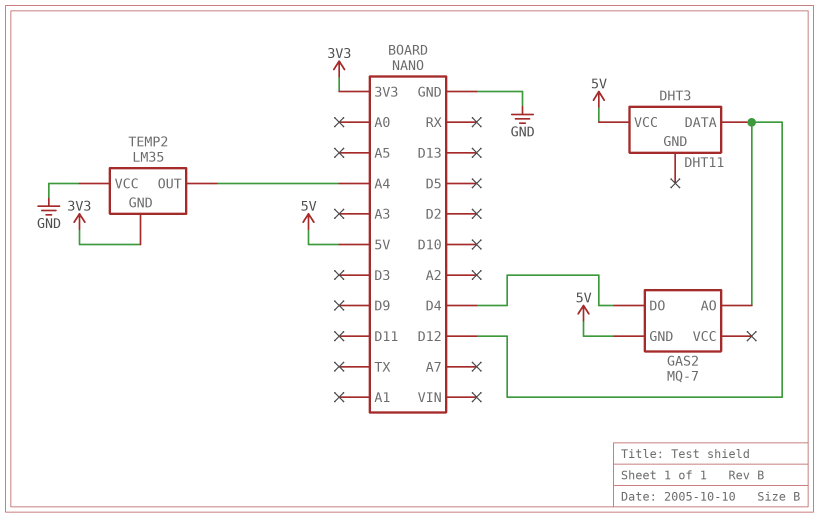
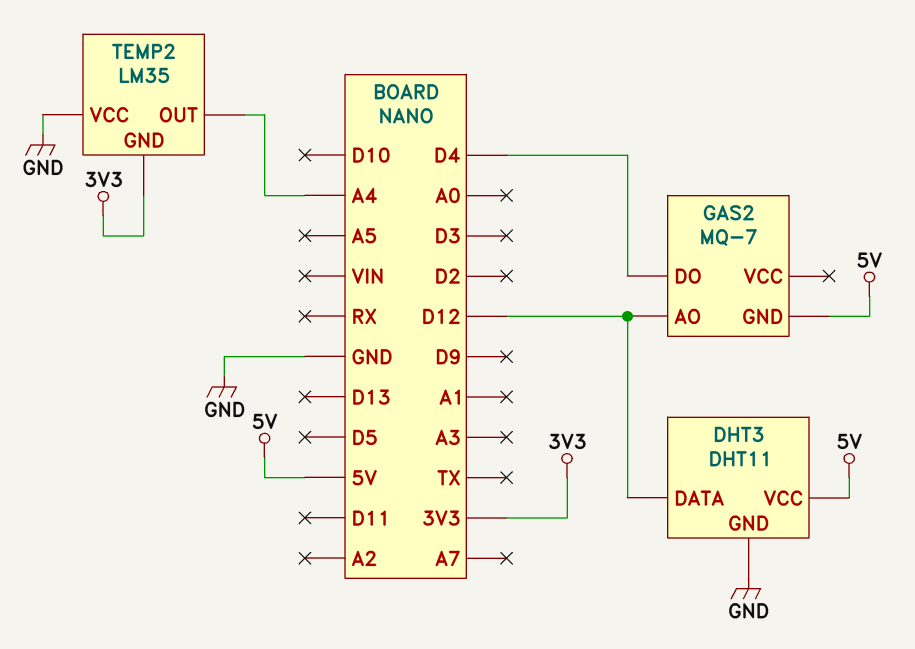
DHT3 pin GND: none -> GND

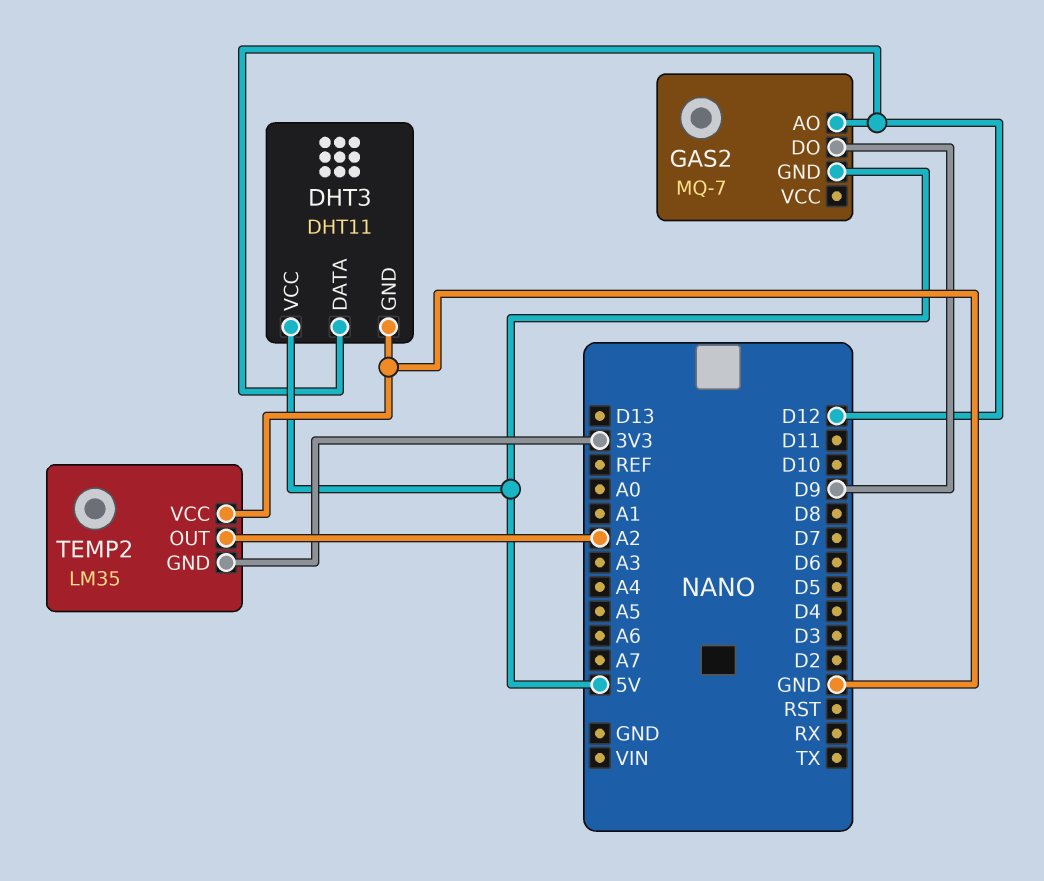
GAS2 pin DO: D4 -> D9
TEMP2 pin OUT: A4 -> A2

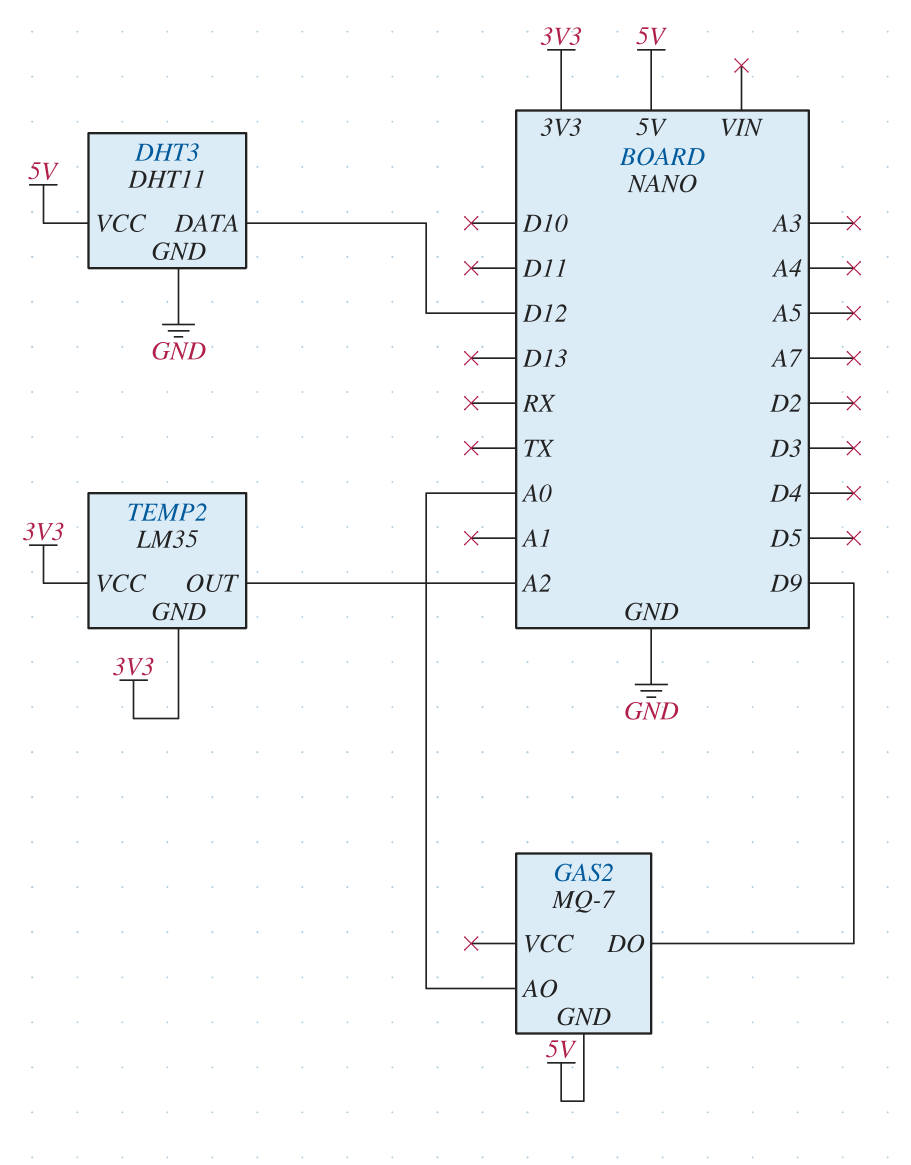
GAS2 pin AO: D12 -> A0
TEMP2 pin VCC: GND -> 3V3

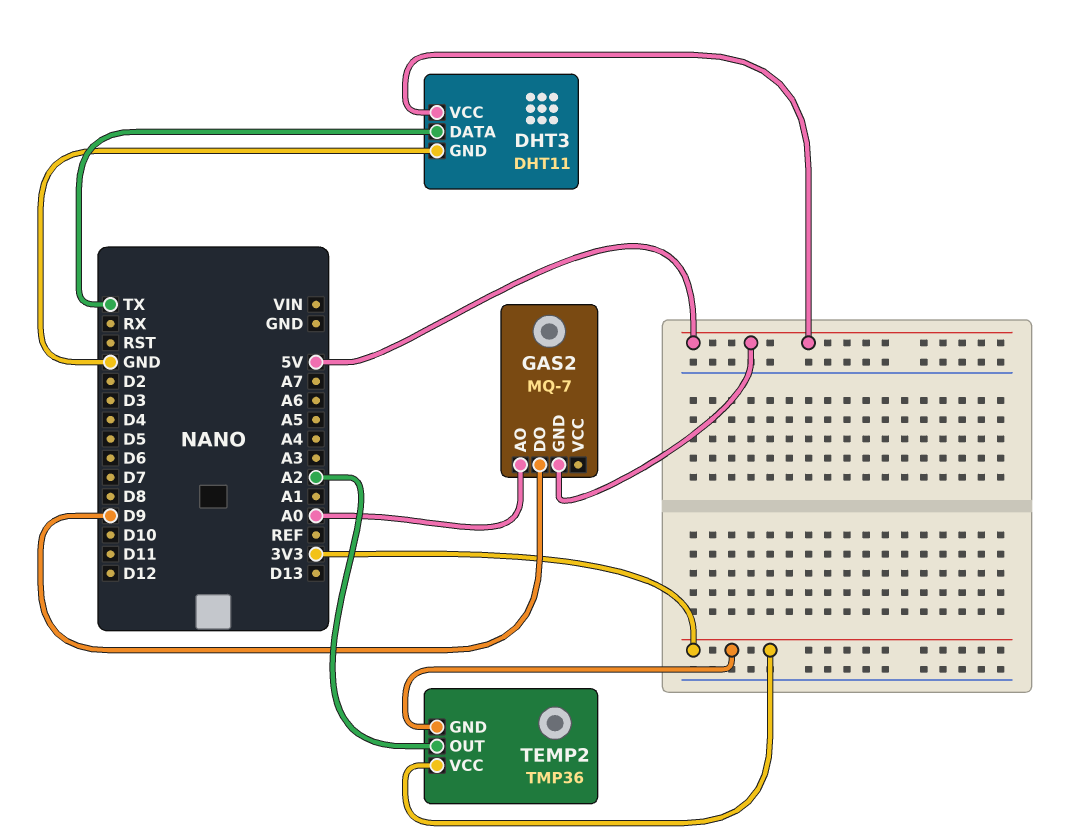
DHT3 pin DATA: D12 -> TX
TEMP2: LM35 -> TMP36

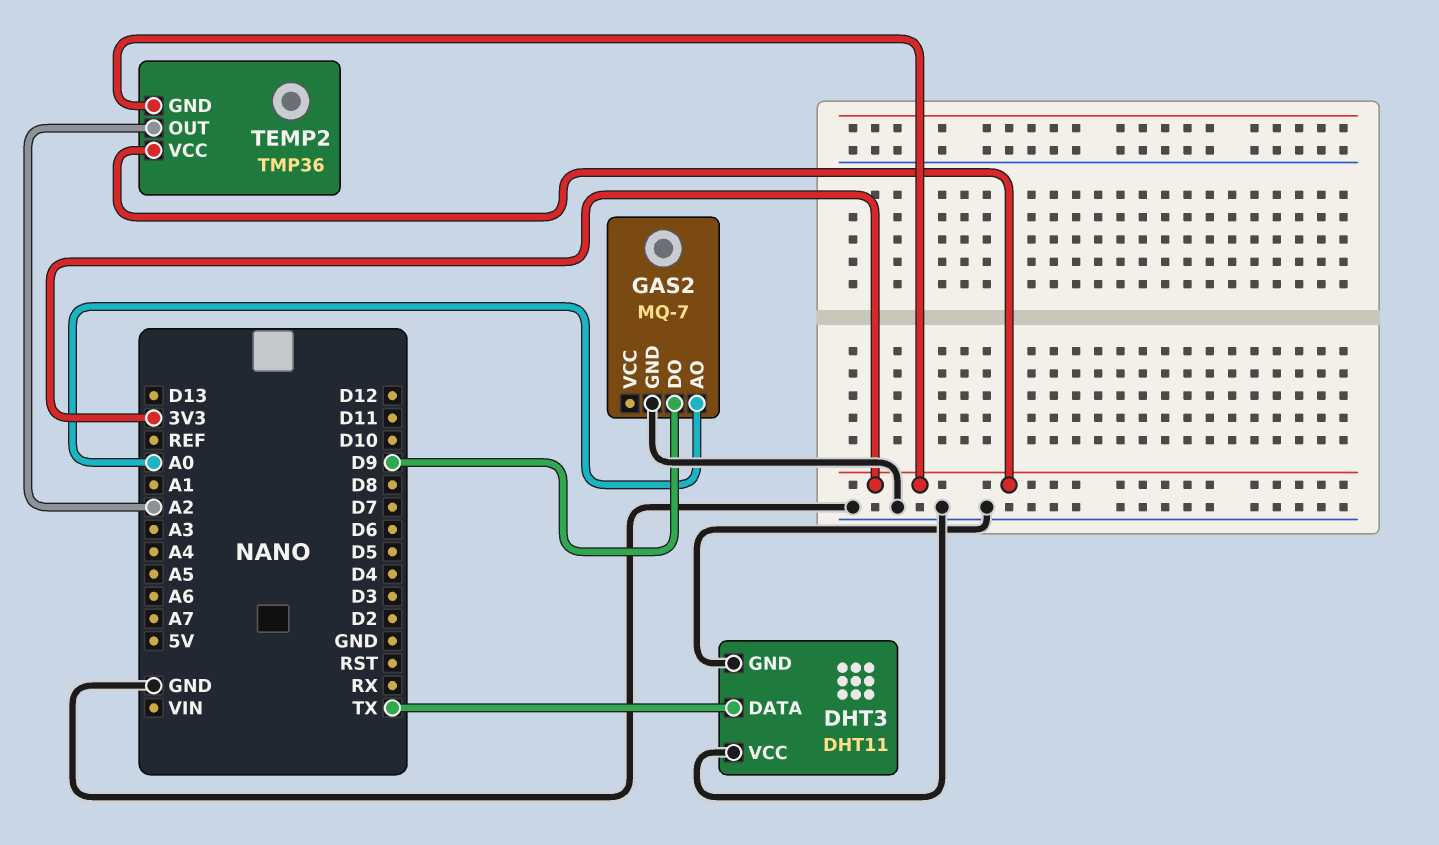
DHT3 pin VCC: 5V -> GND
GAS2 pin GND: 5V -> GND

